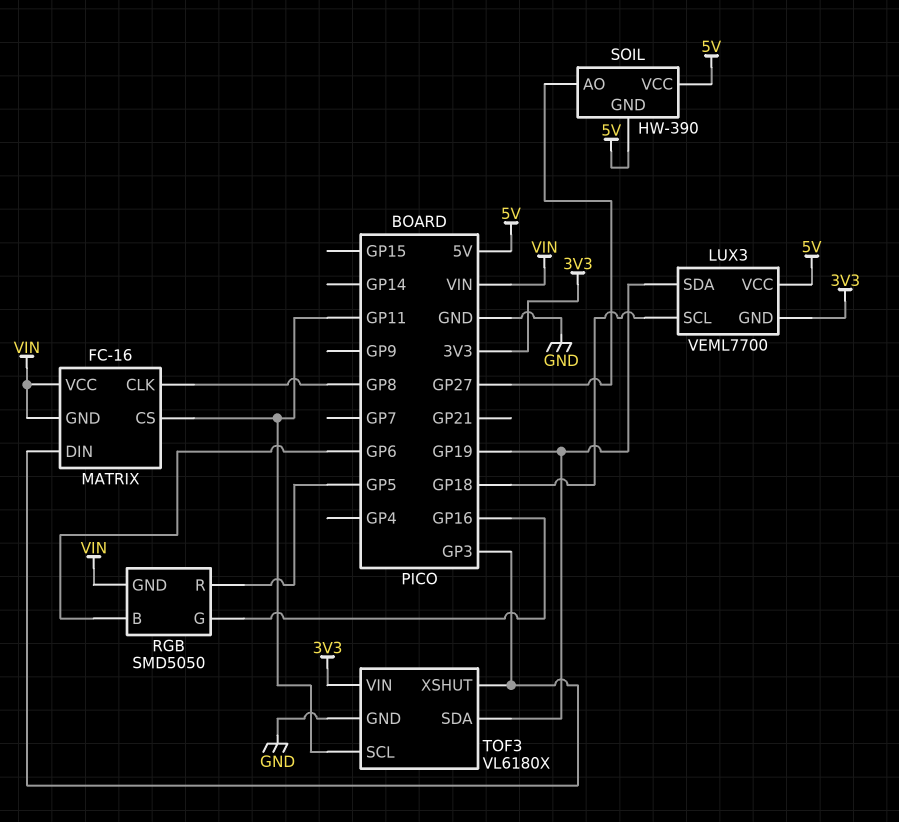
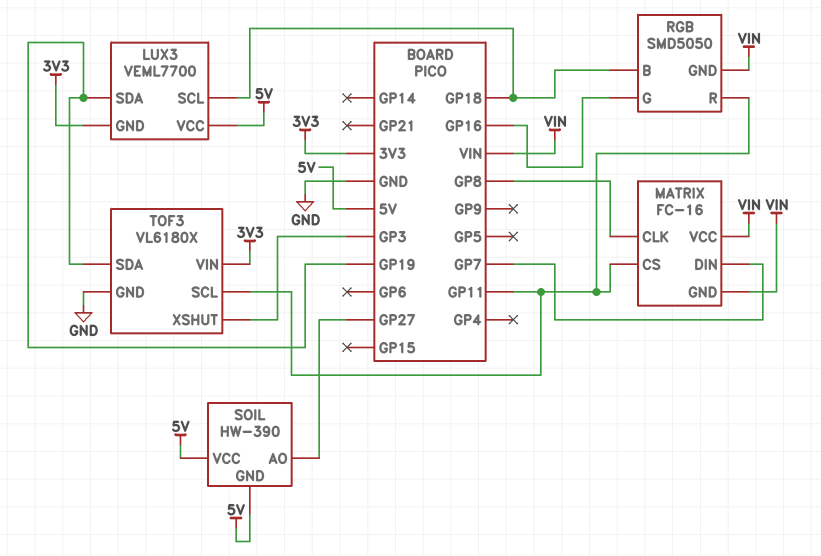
MATRIX pin DIN: GP3 -> GP7
RGB pin B: GP6 -> GP18
RGB pin R: GP5 -> GP11

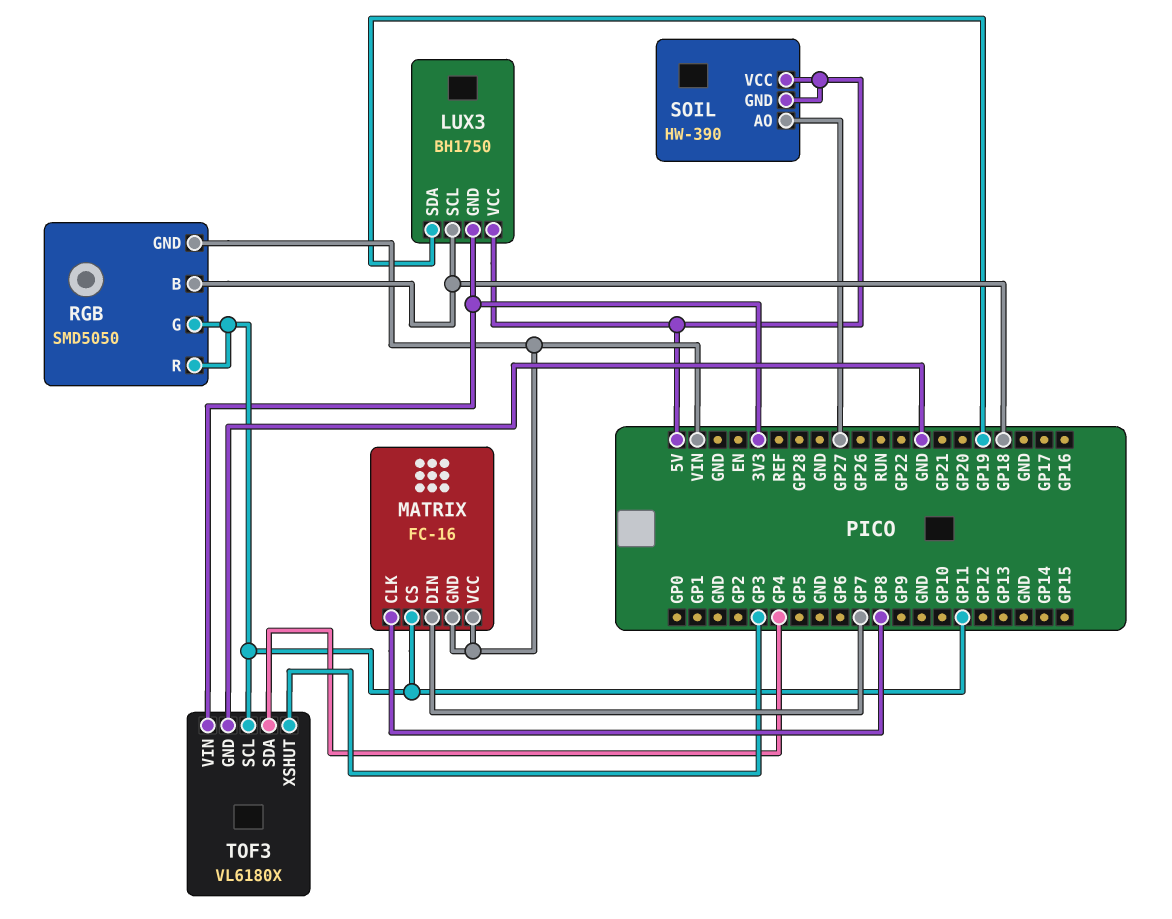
LUX3: VEML7700 -> BH1750
RGB pin G: GP16 -> GP11
TOF3 pin SDA: GP19 -> GP4

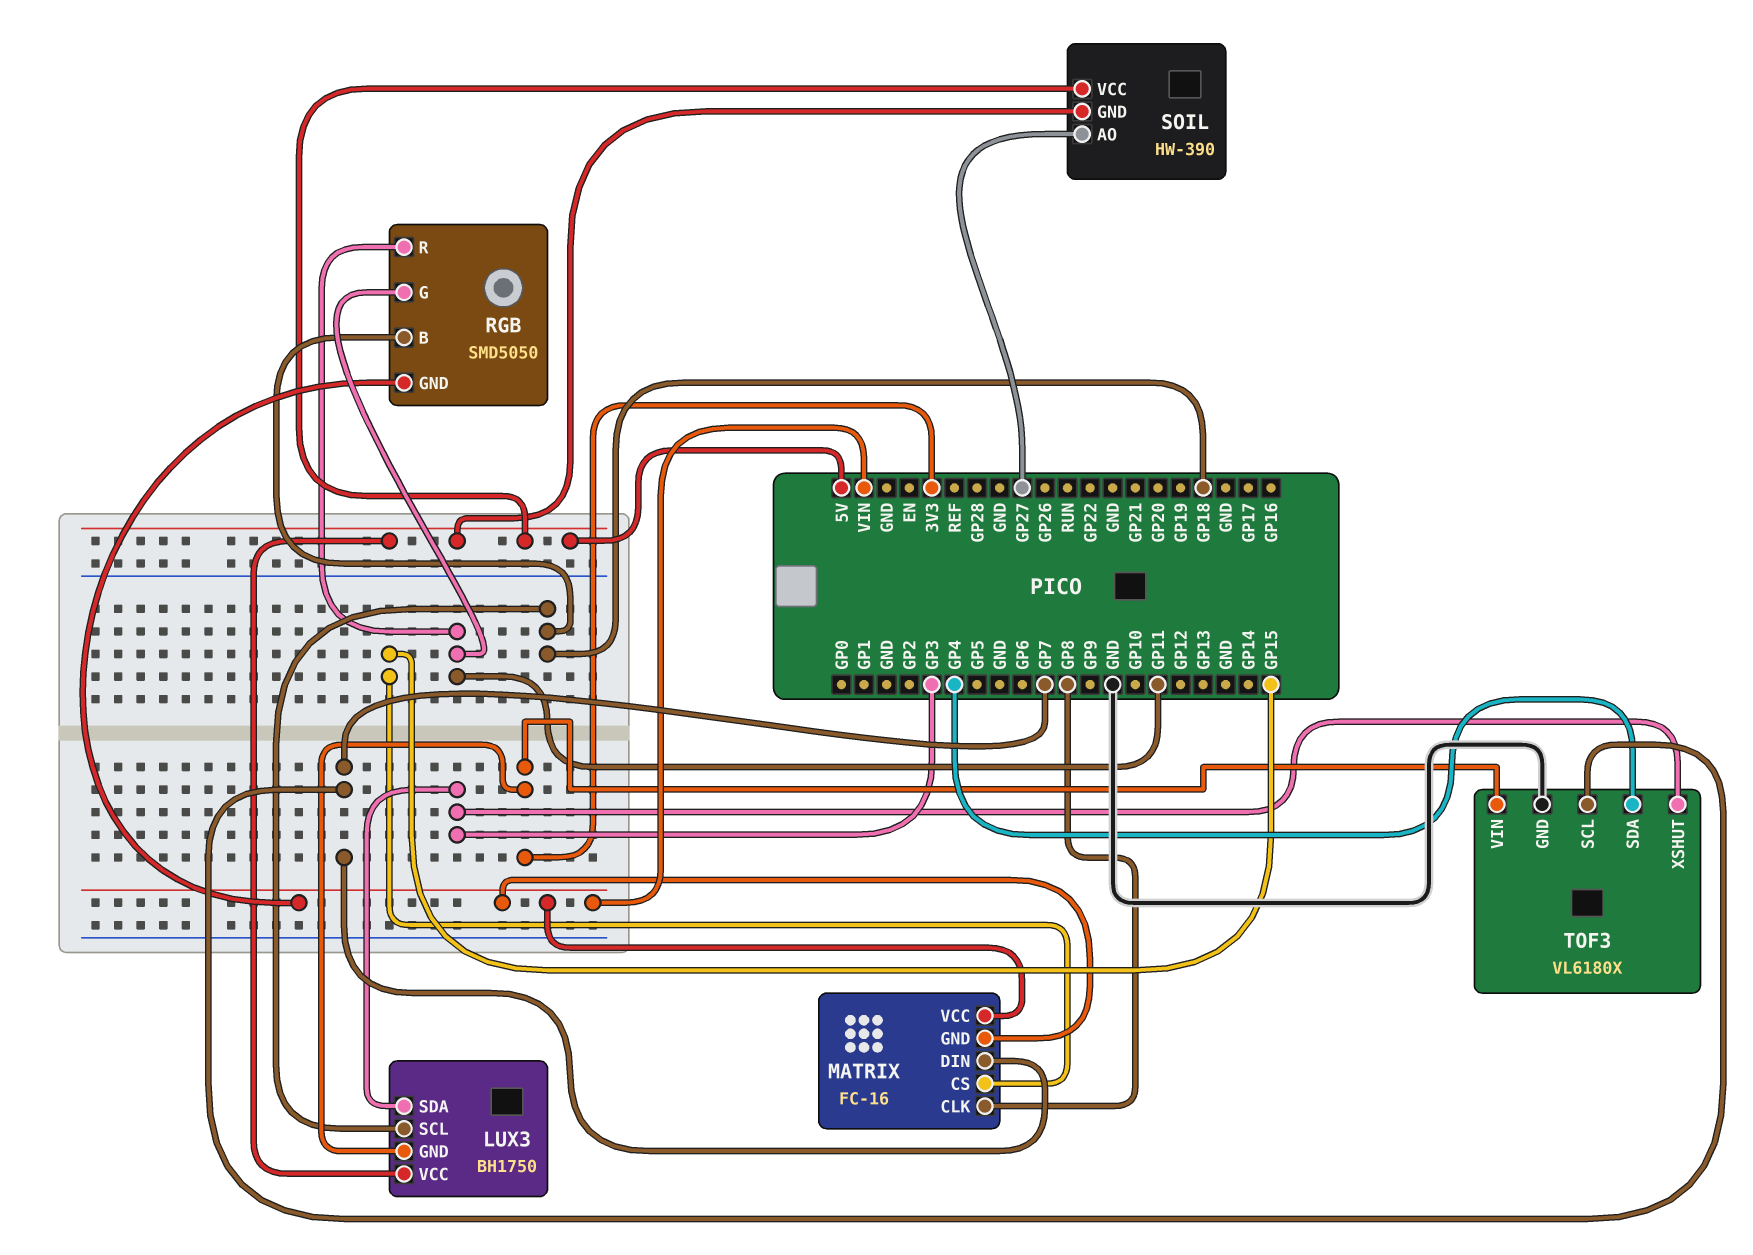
LUX3 pin SDA: GP19 -> GP3
MATRIX pin CS: GP11 -> GP15
TOF3 pin SCL: GP11 -> GP7

